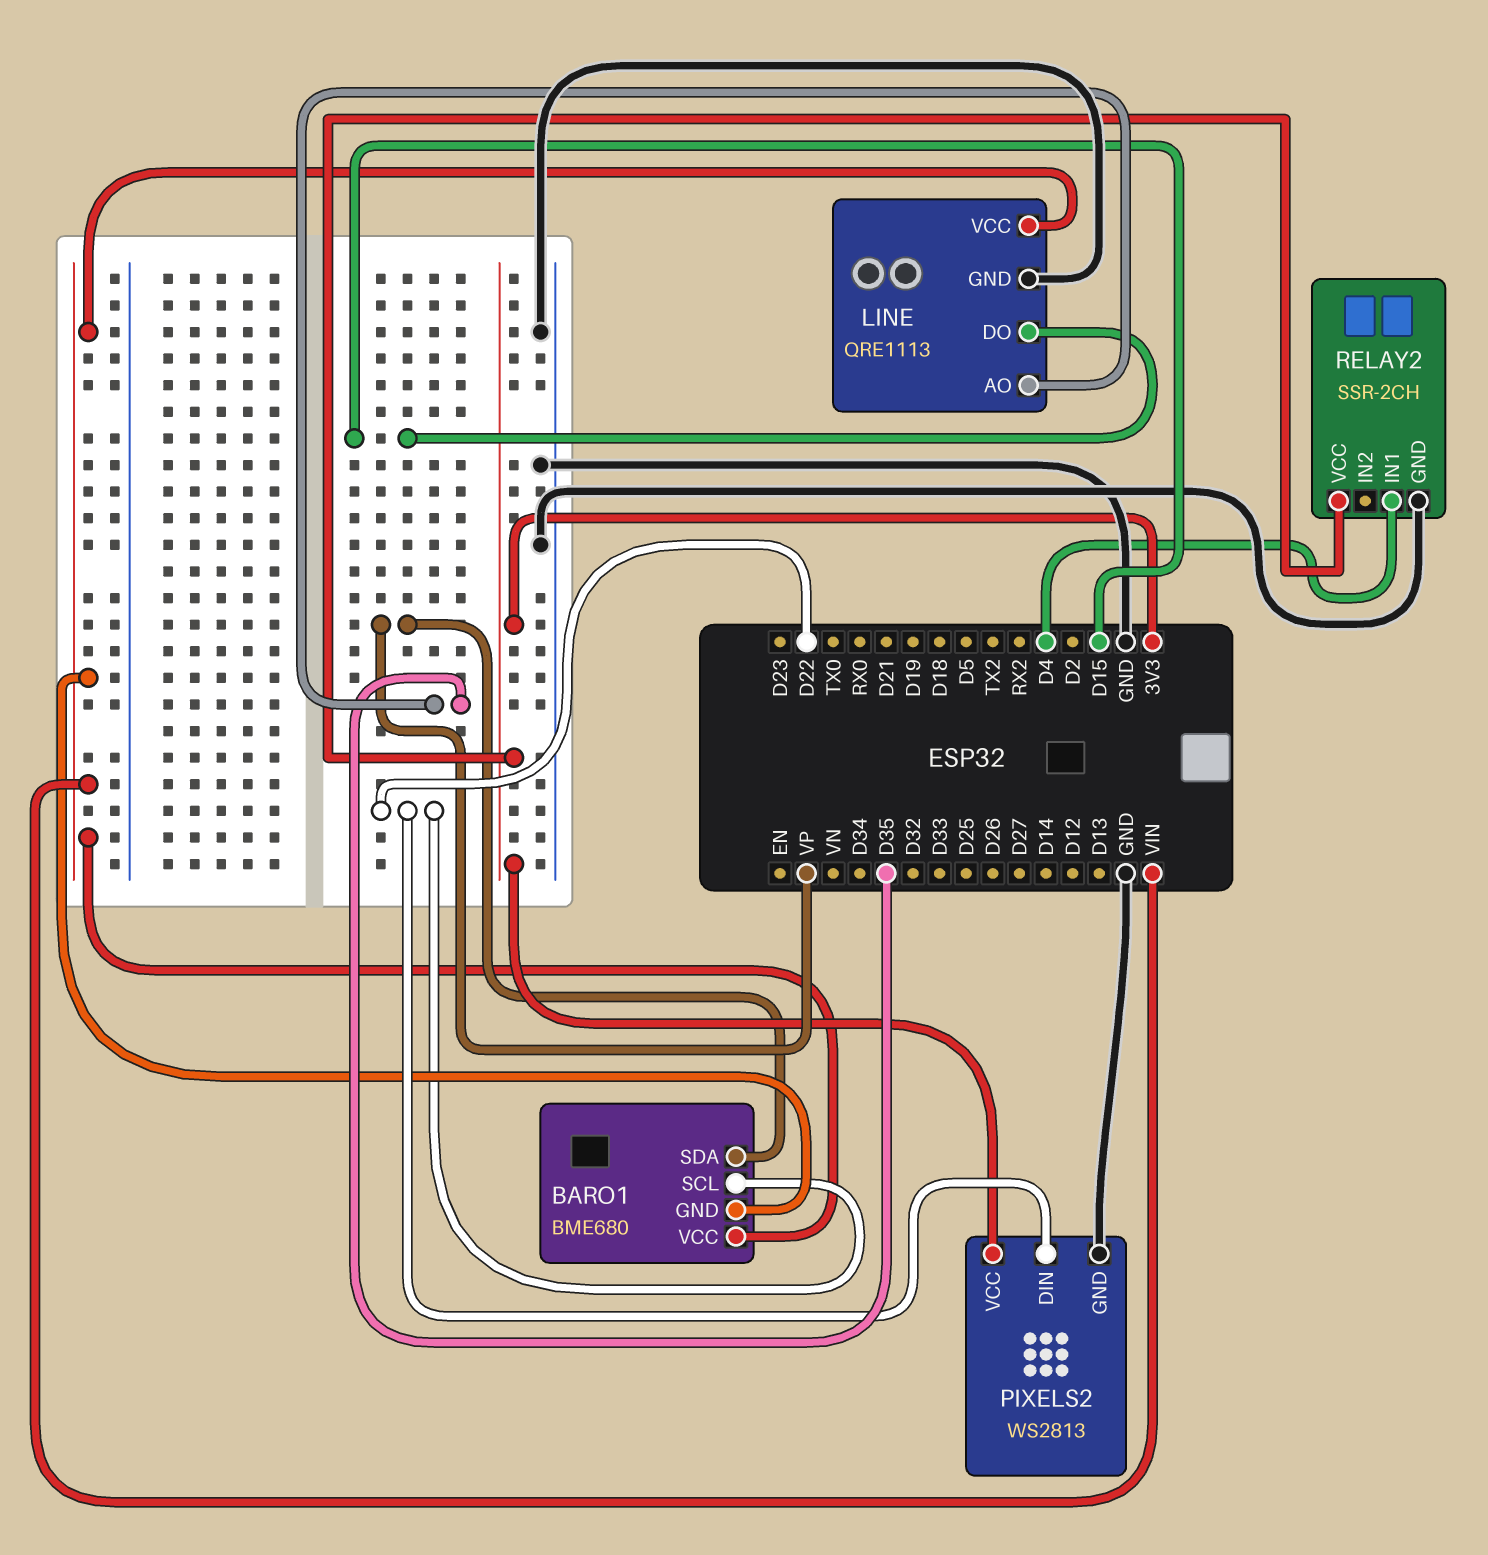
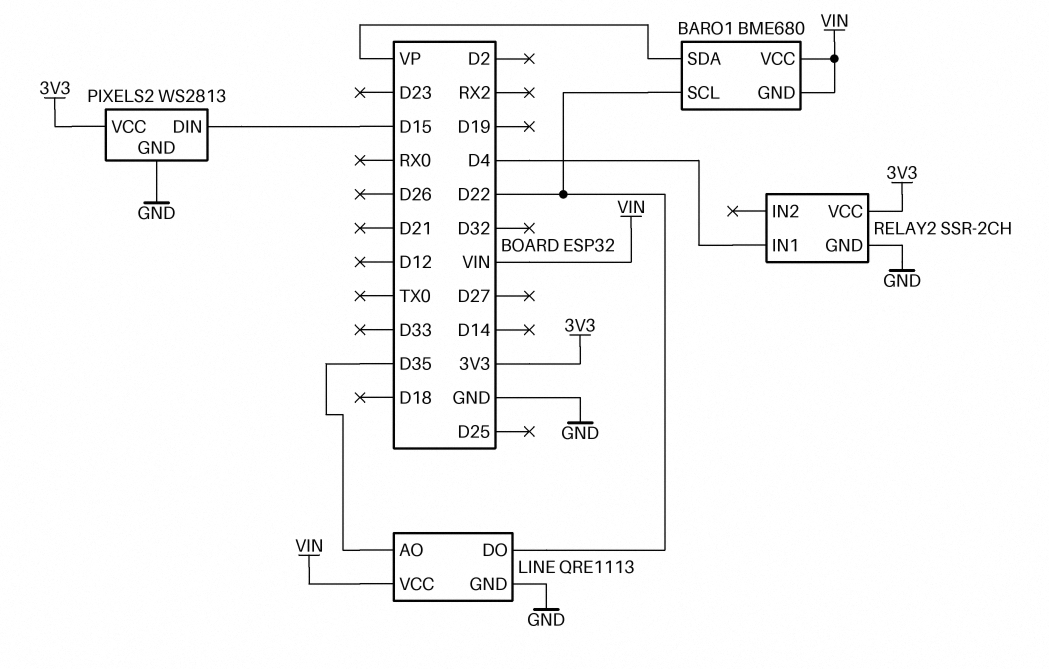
LINE pin DO: D15 -> D22
PIXELS2 pin DIN: D22 -> D15

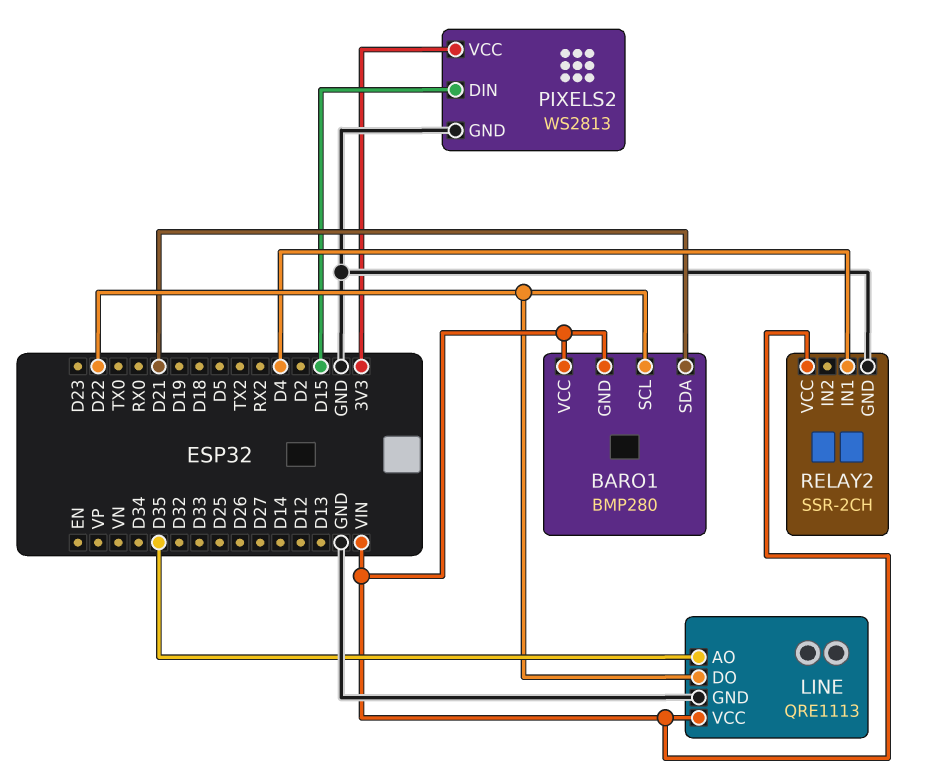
BARO1: BME680 -> BMP280
BARO1 pin SDA: VP -> D21
RELAY2 pin VCC: 3V3 -> VIN

